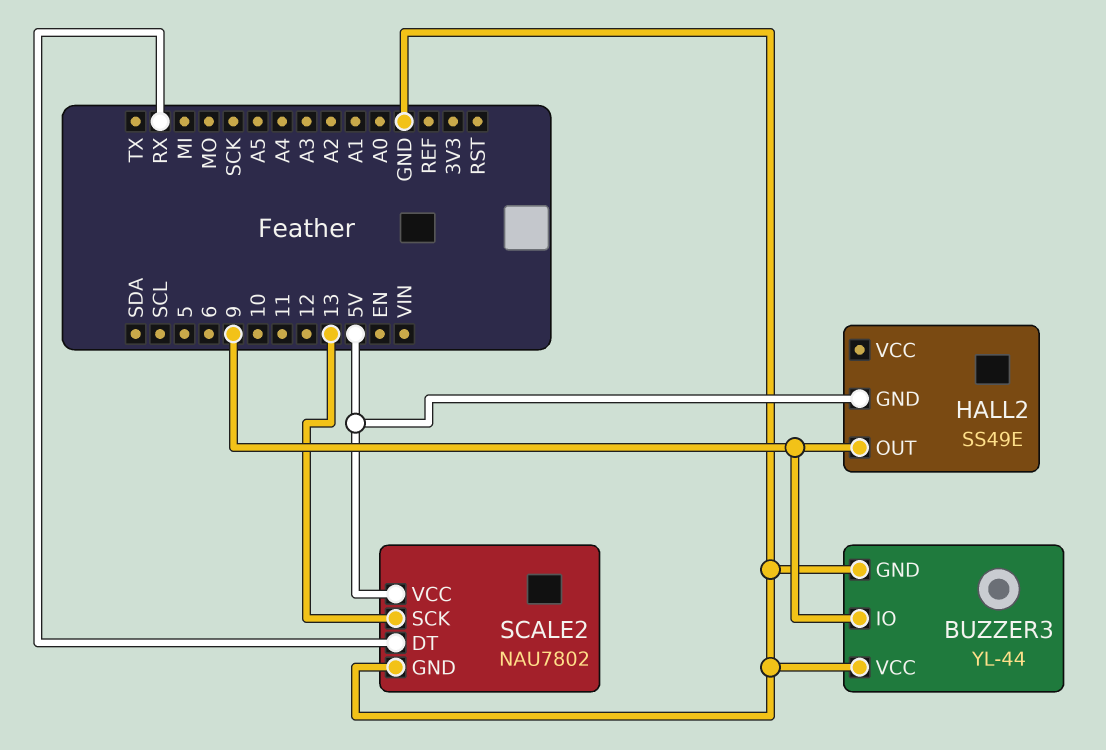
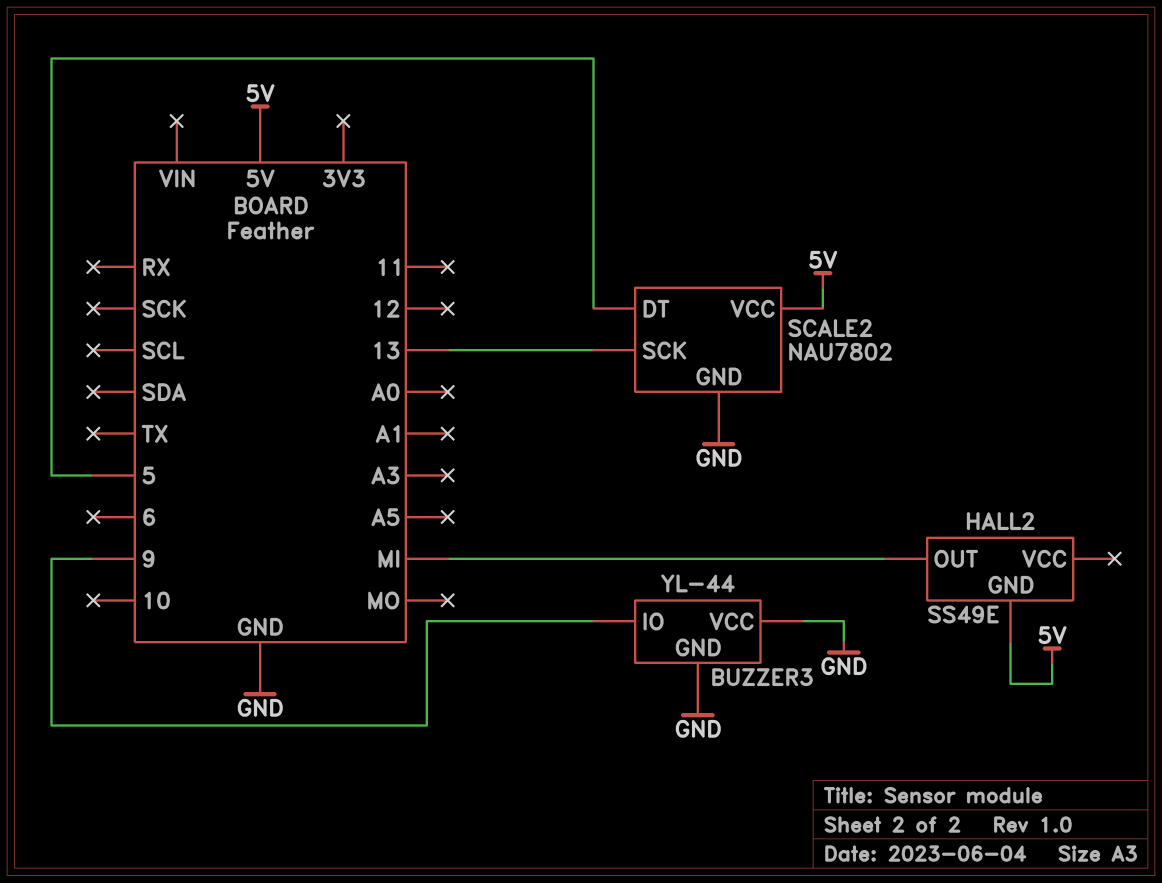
HALL2 pin OUT: 9 -> MI
SCALE2 pin DT: RX -> 5

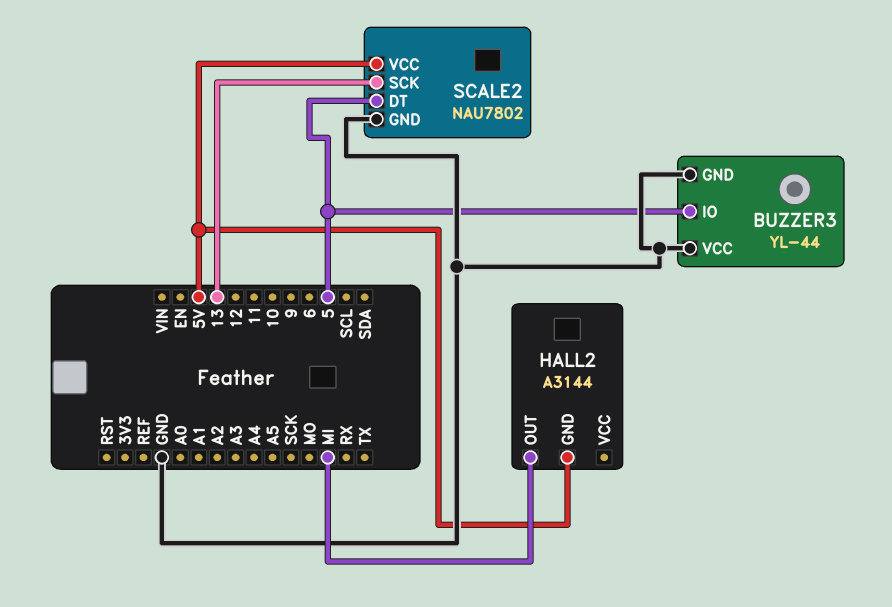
BUZZER3 pin IO: 9 -> 5
HALL2: SS49E -> A3144

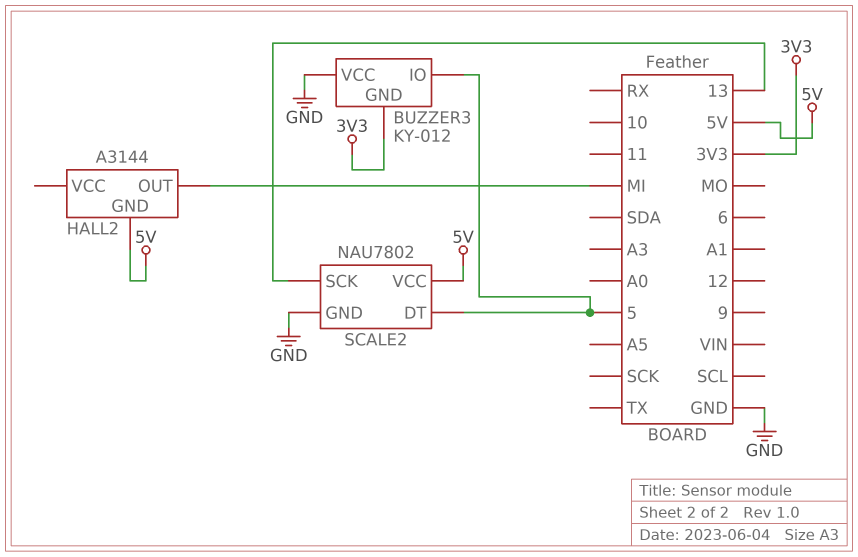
BUZZER3: YL-44 -> KY-012
BUZZER3 pin GND: GND -> 3V3

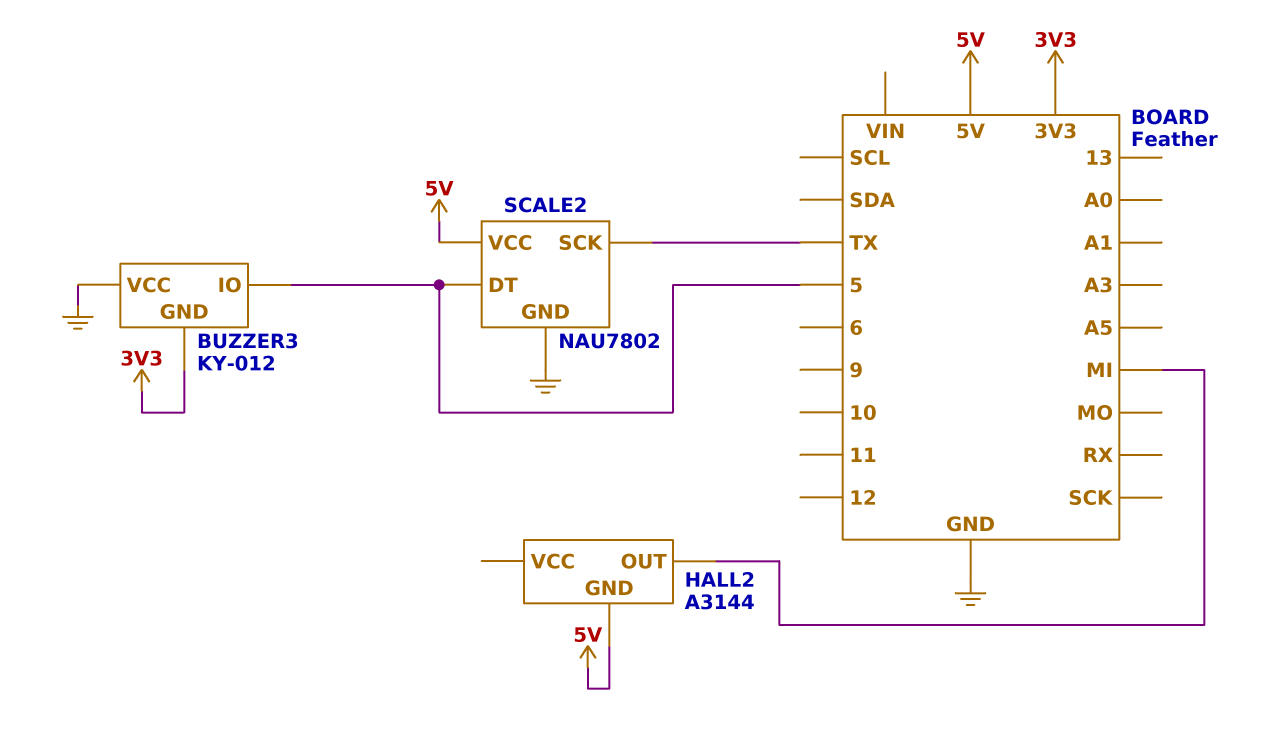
SCALE2 pin SCK: 13 -> TX

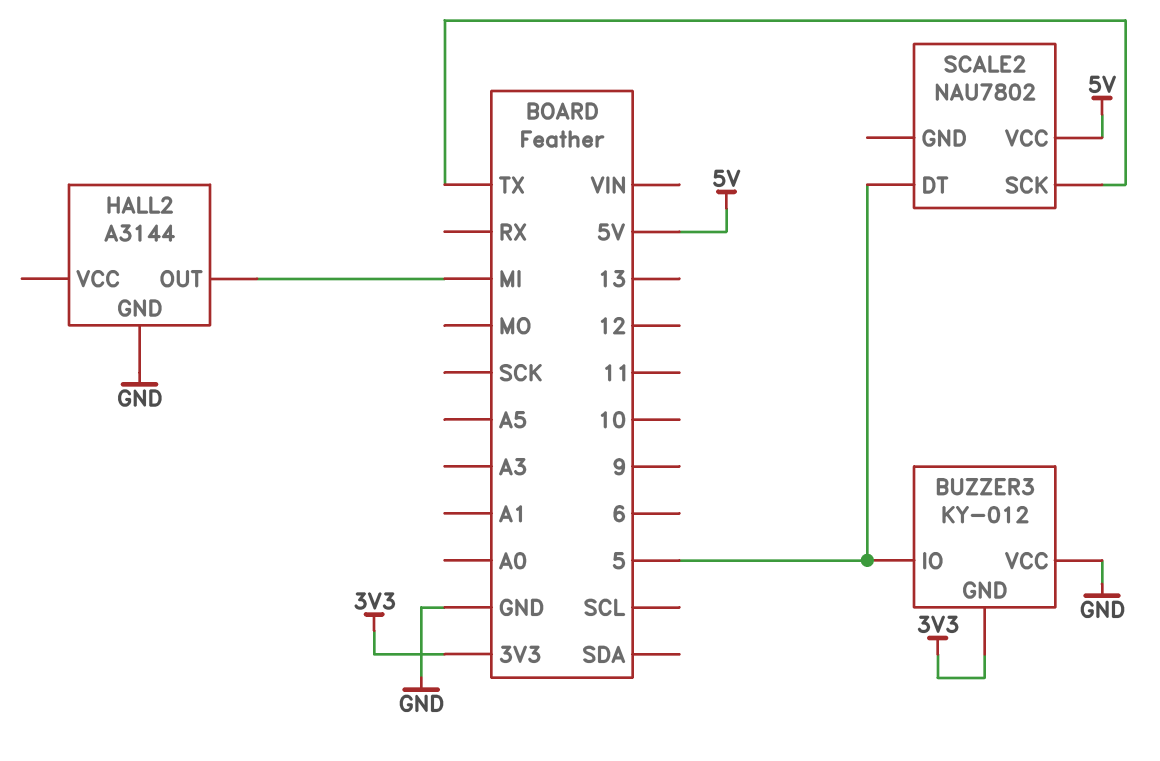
HALL2 pin GND: 5V -> GND
SCALE2 pin GND: GND -> none

